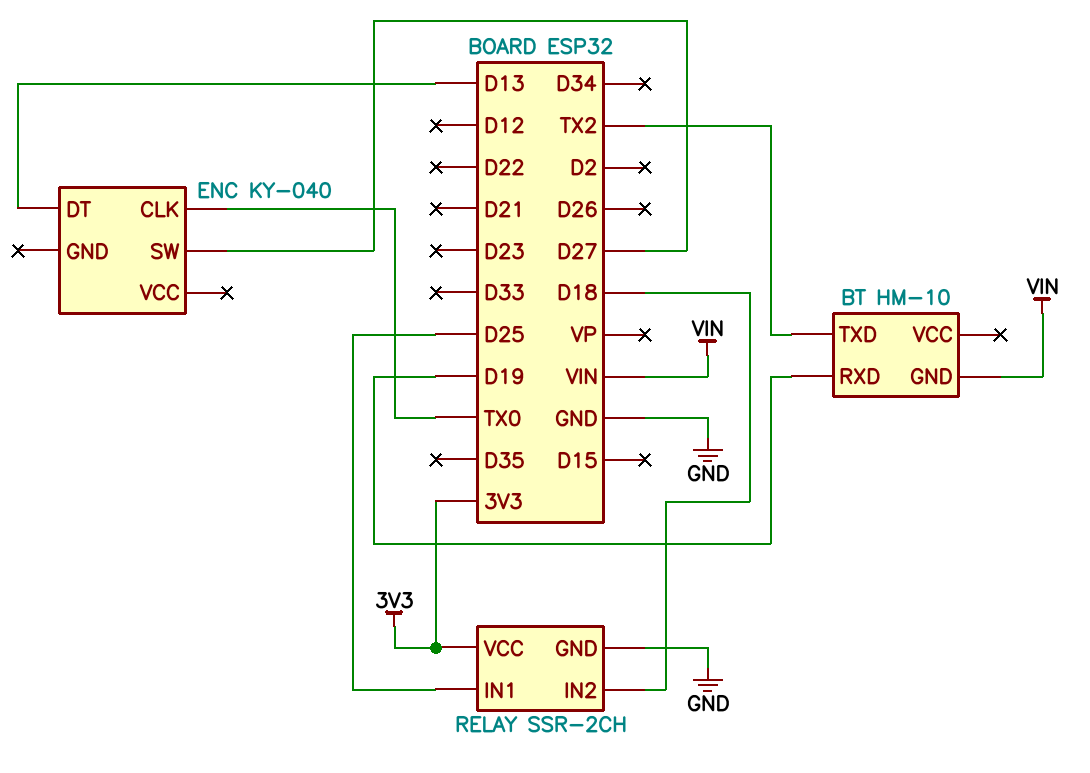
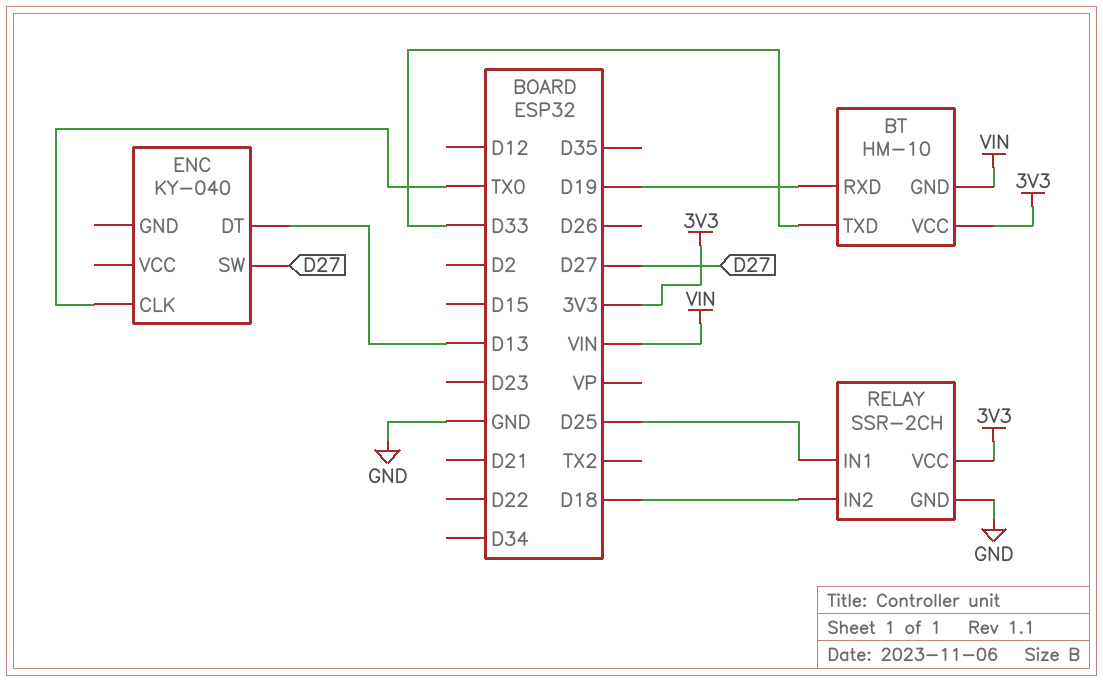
BT pin TXD: TX2 -> D33
BT pin VCC: none -> 3V3

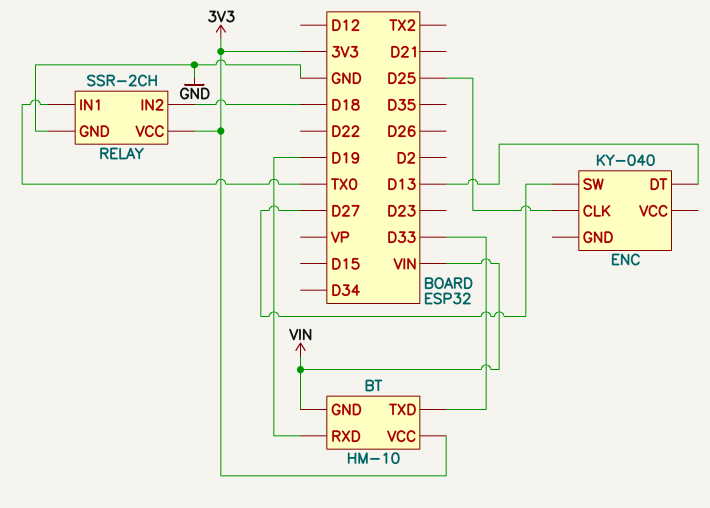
ENC pin CLK: TX0 -> D25
RELAY pin IN1: D25 -> TX0

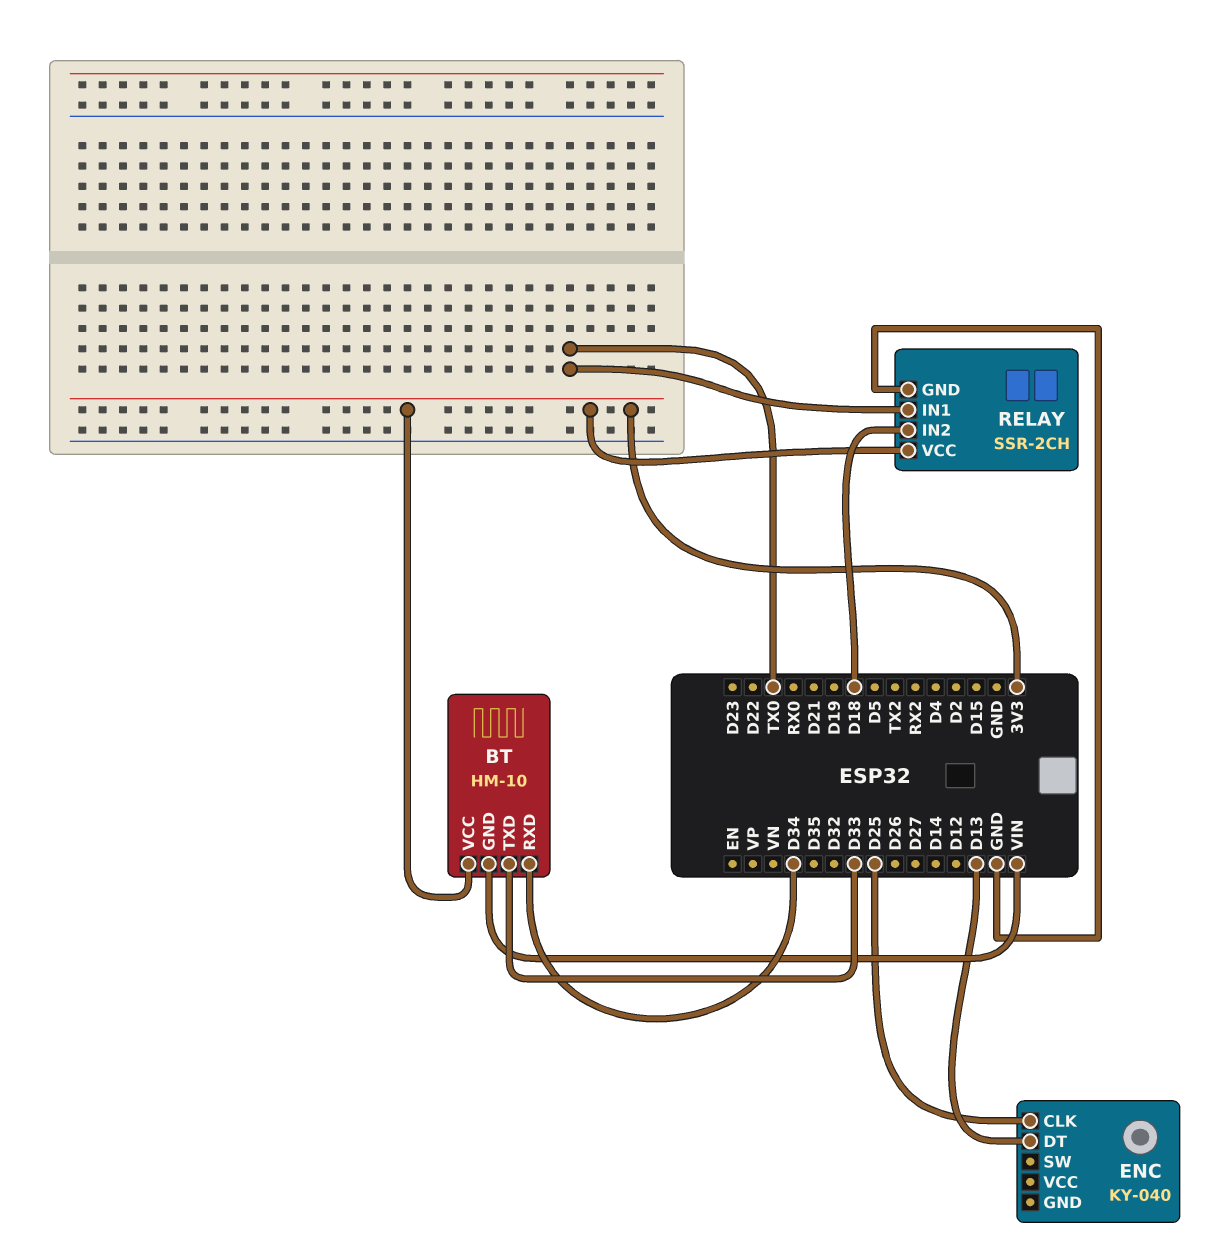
BT pin RXD: D19 -> D34
ENC pin SW: D27 -> none

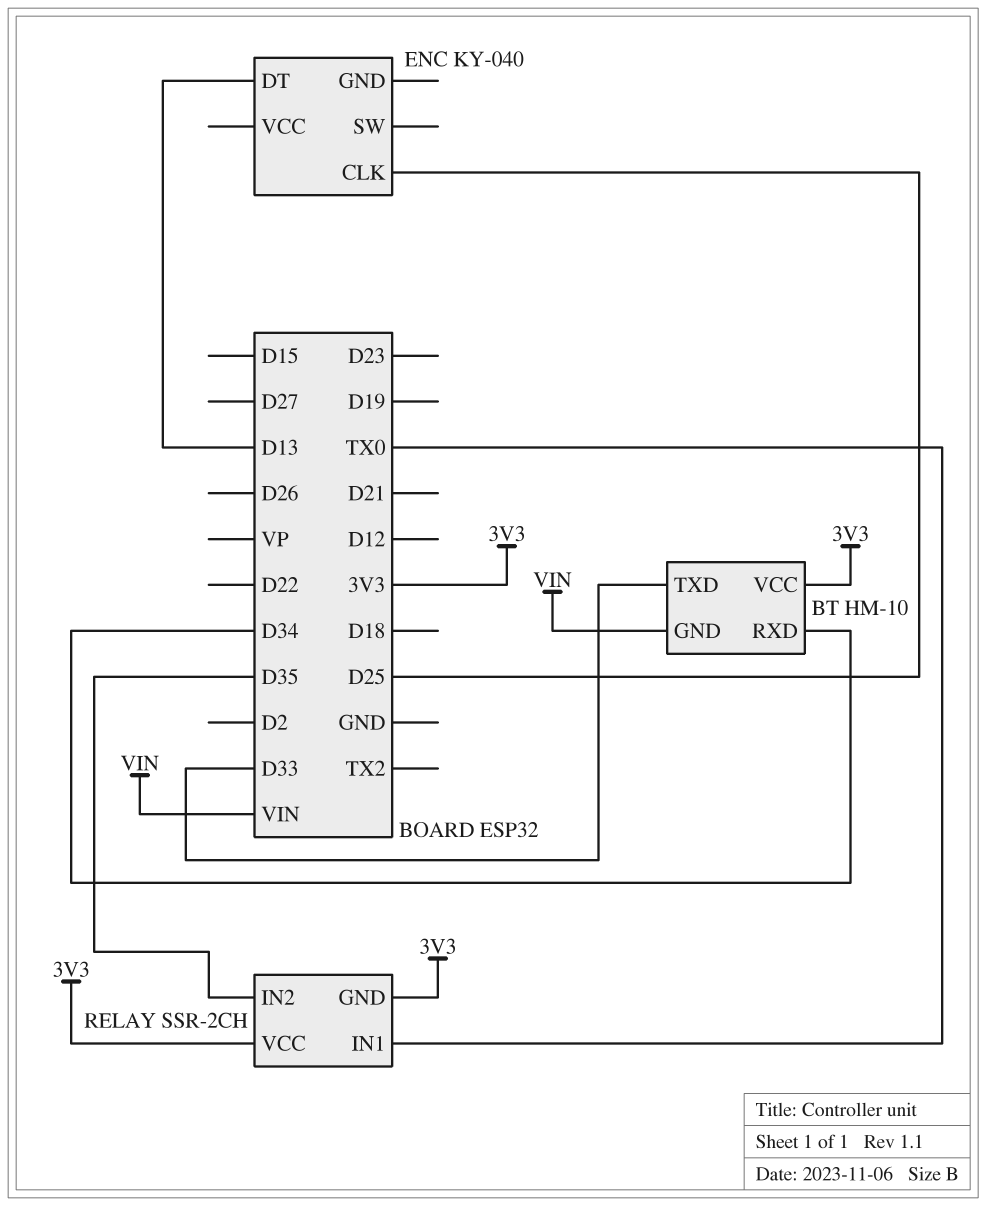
RELAY pin GND: GND -> 3V3
RELAY pin IN2: D18 -> D35

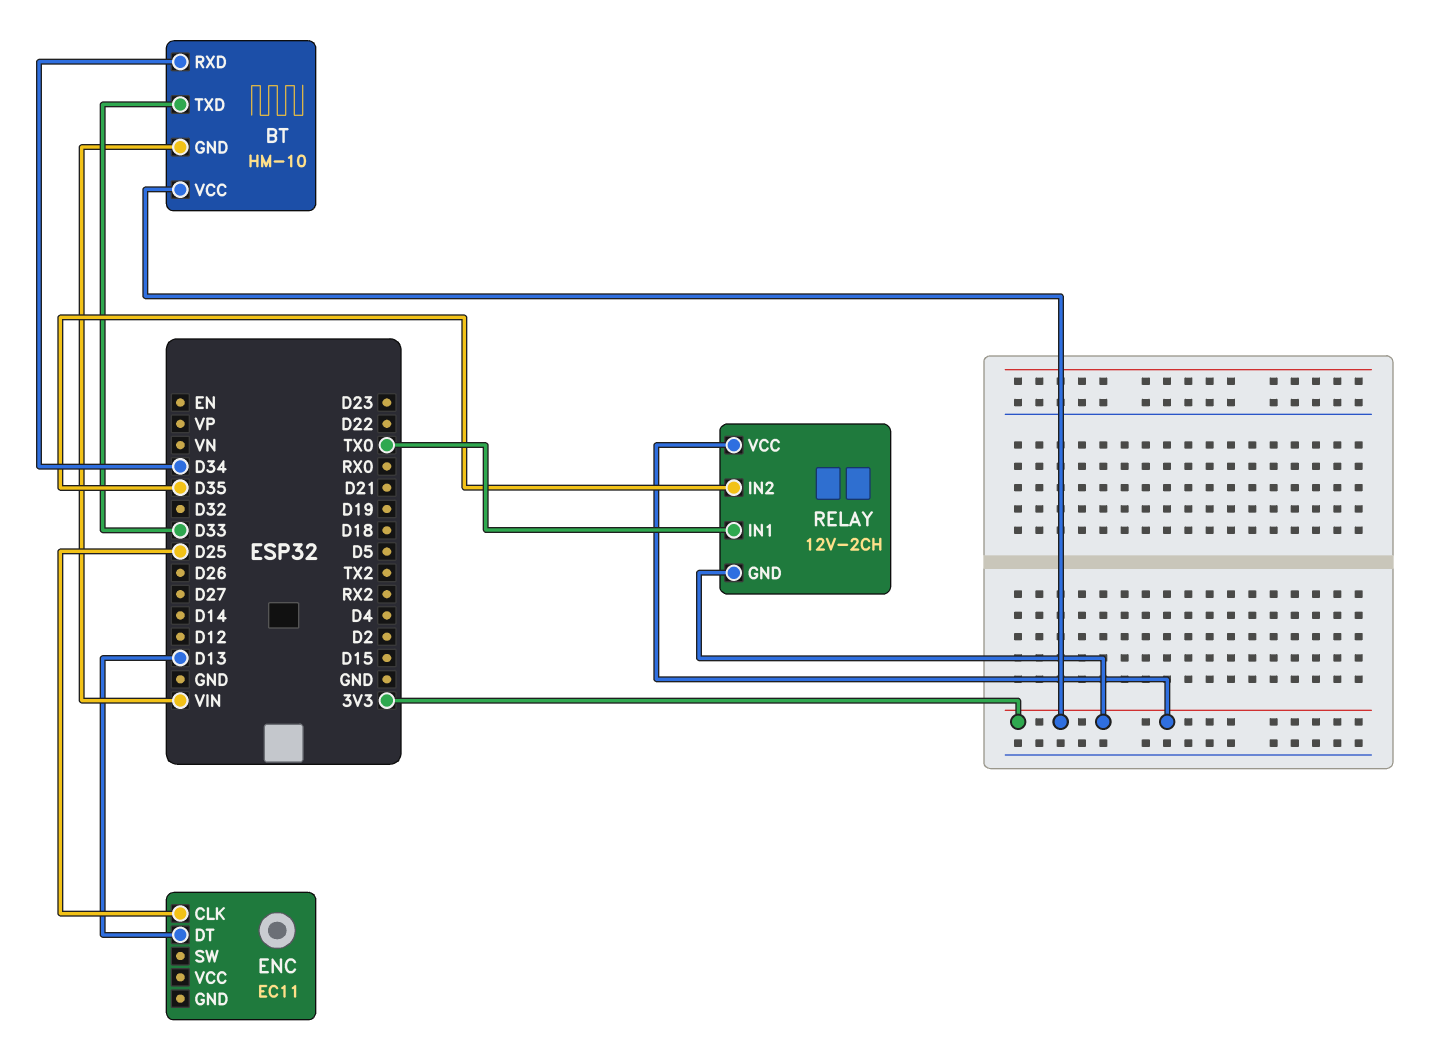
ENC: KY-040 -> EC11
RELAY: SSR-2CH -> 12V-2CH

